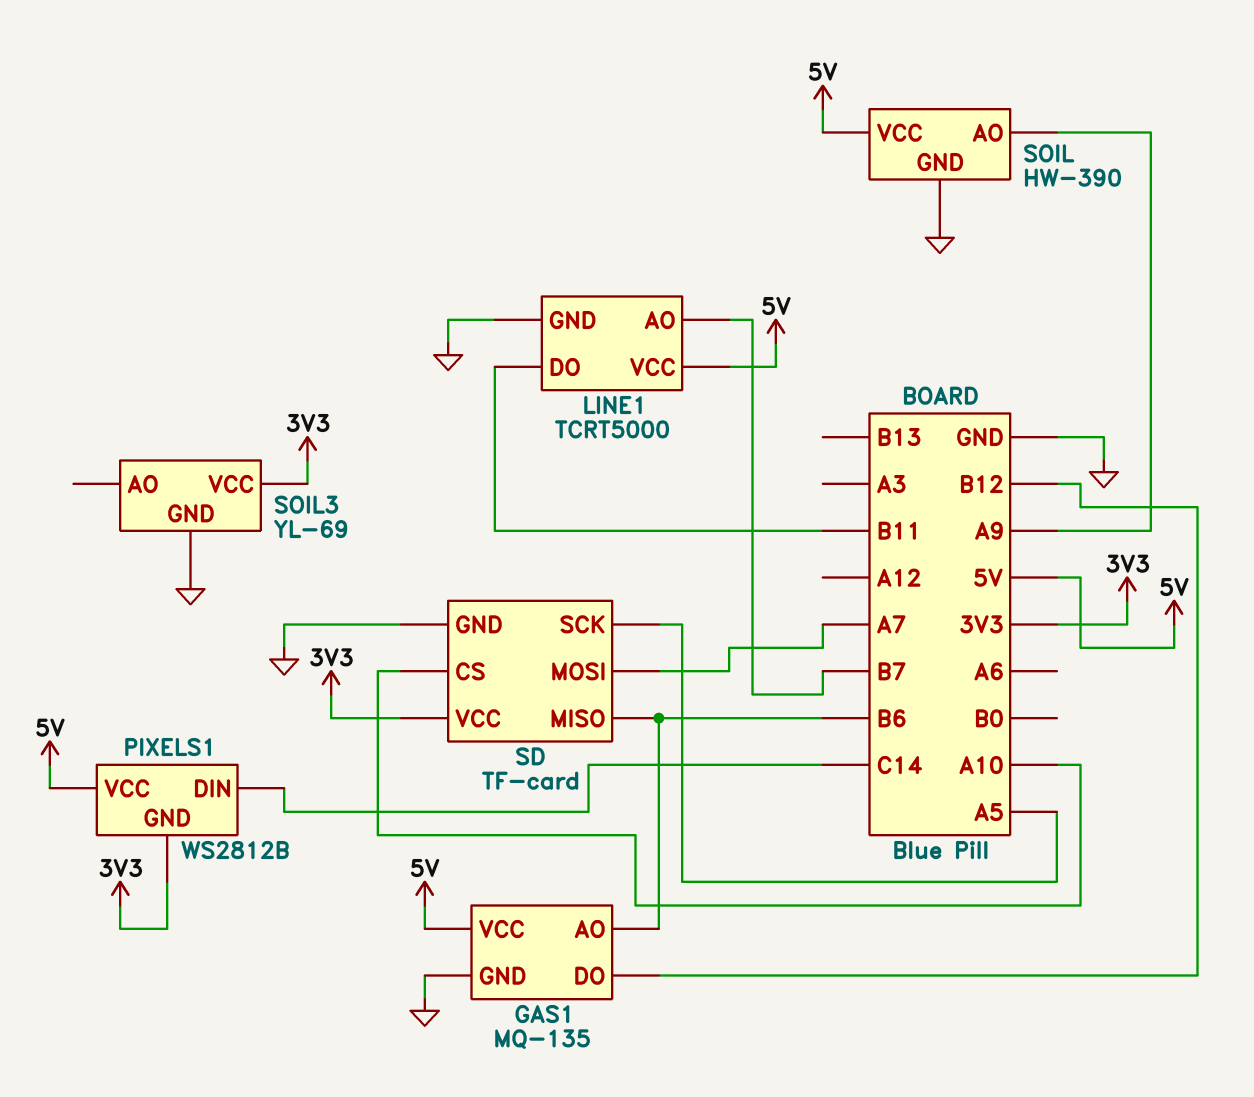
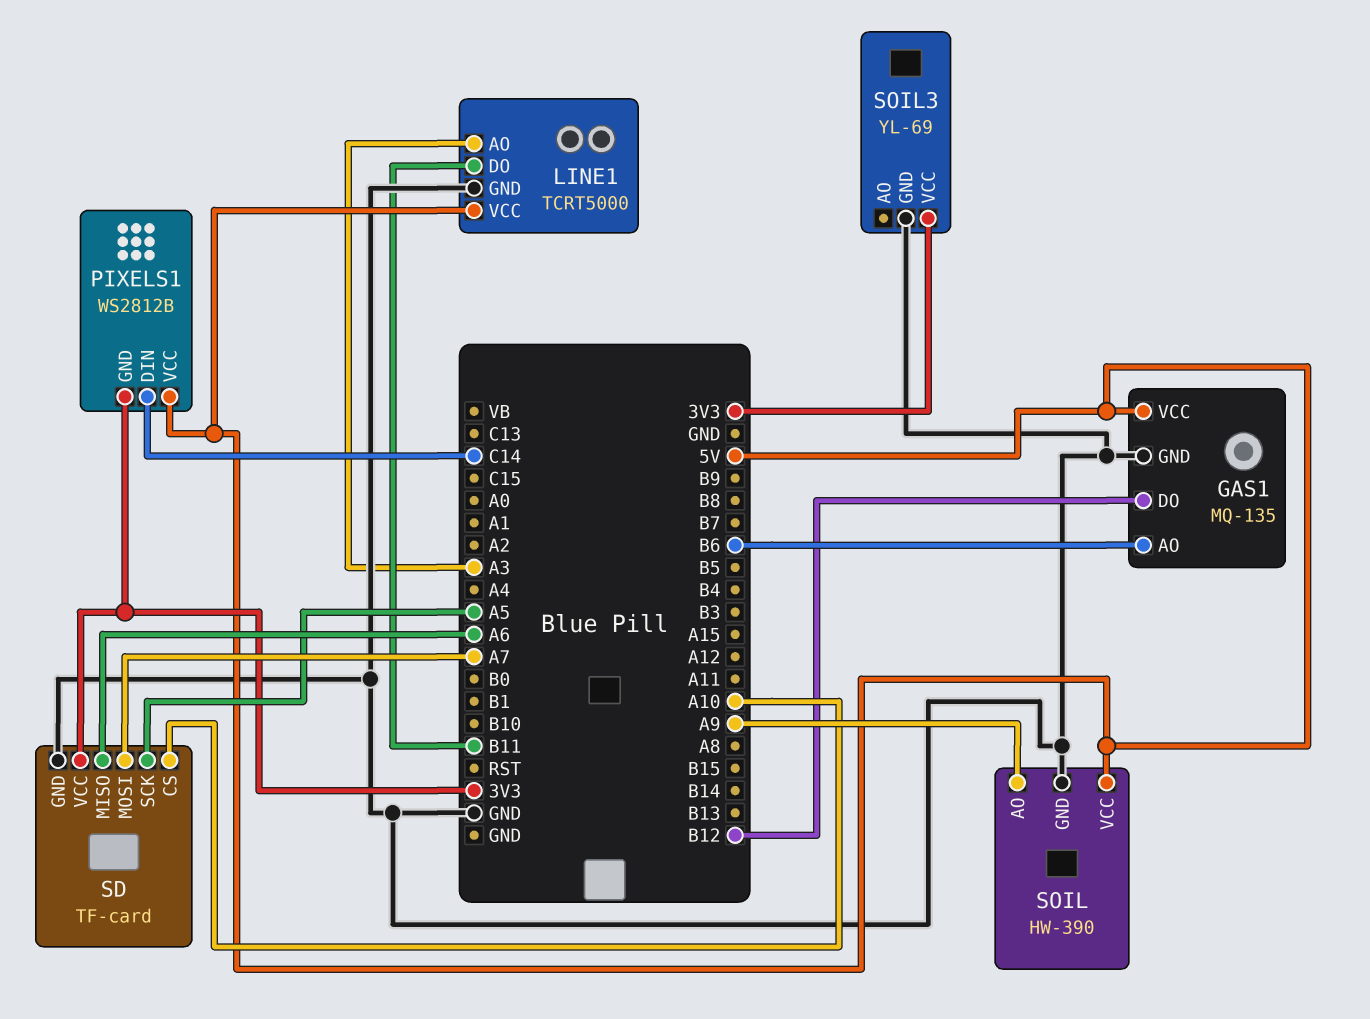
LINE1 pin AO: B7 -> A3
SD pin MISO: B6 -> A6

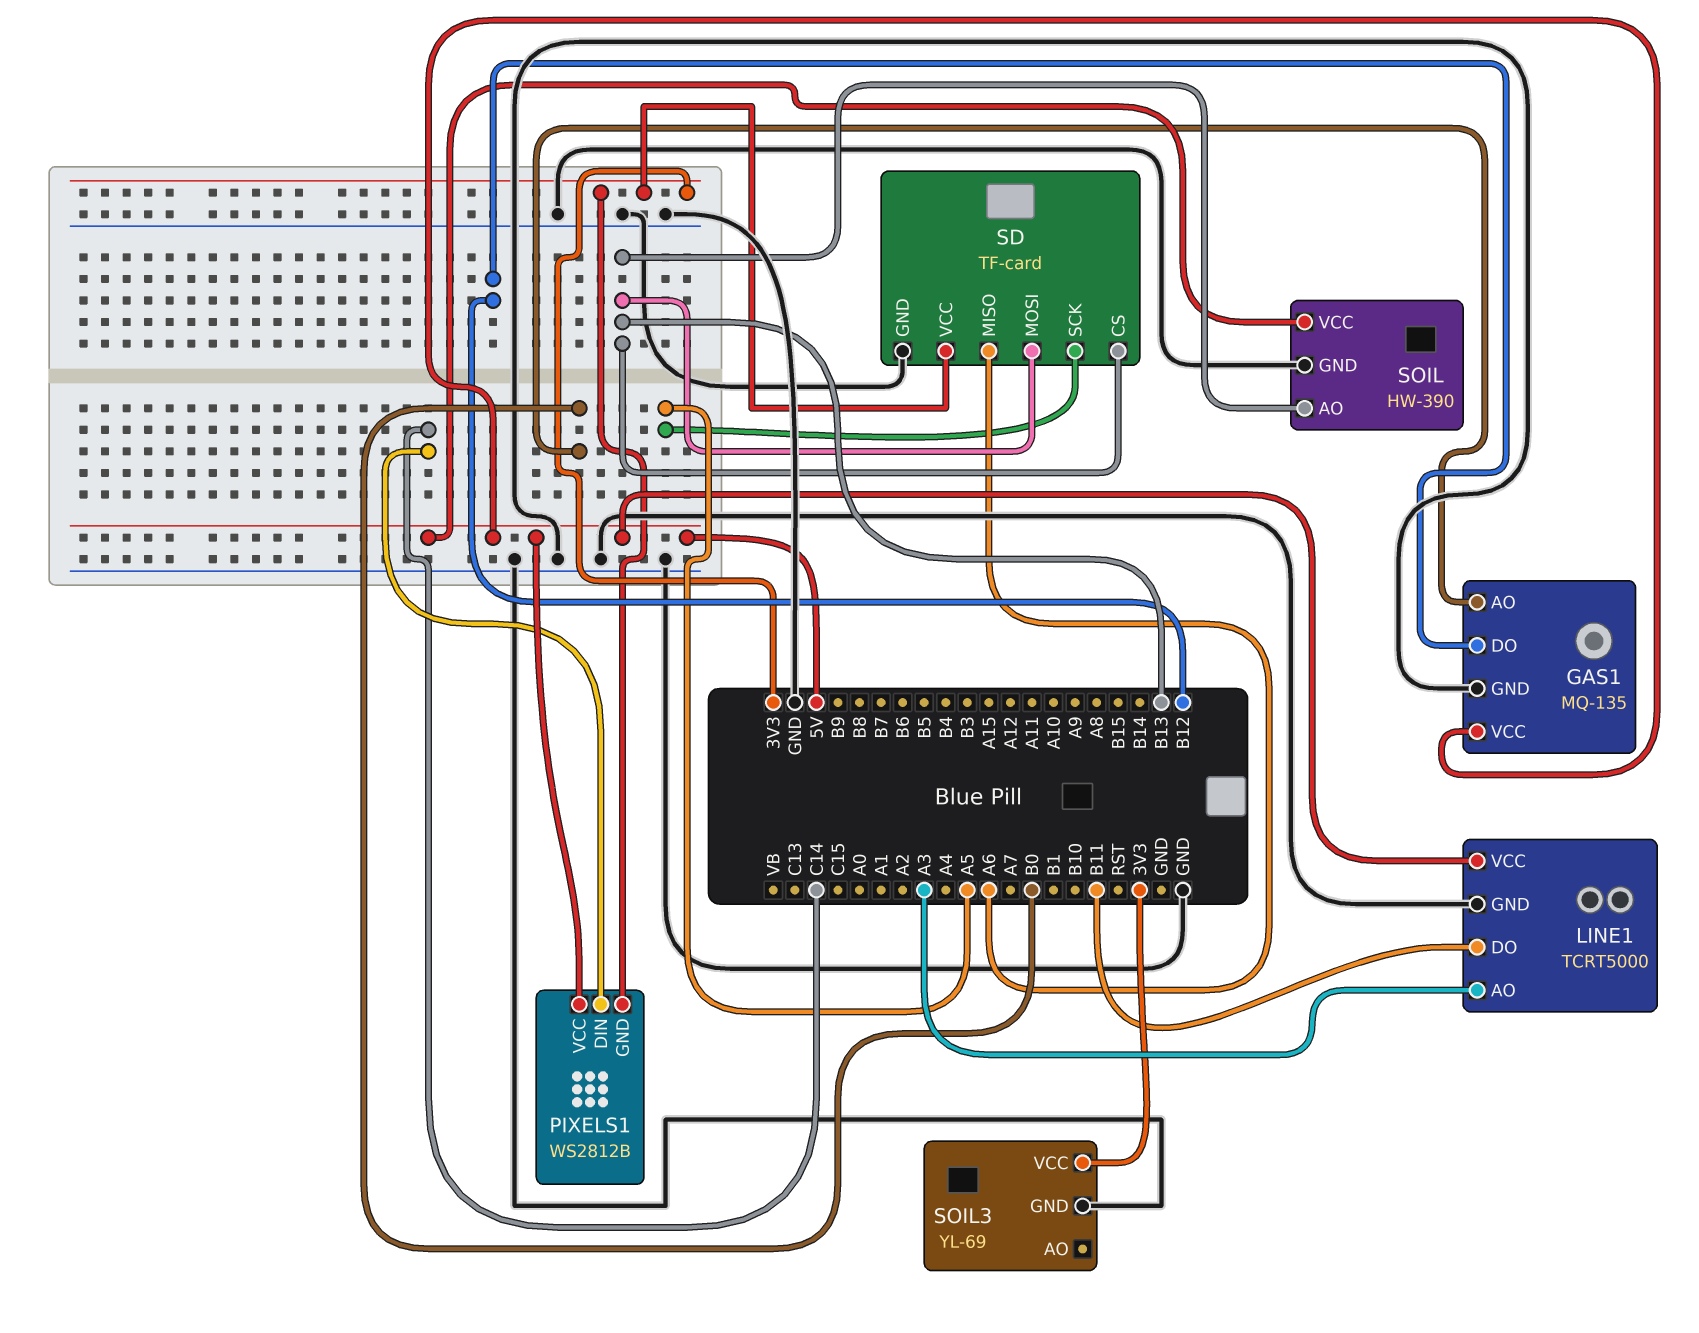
GAS1 pin AO: B6 -> B0
SD pin CS: A10 -> B13
SD pin MOSI: A7 -> B13
SOIL pin AO: A9 -> B13

